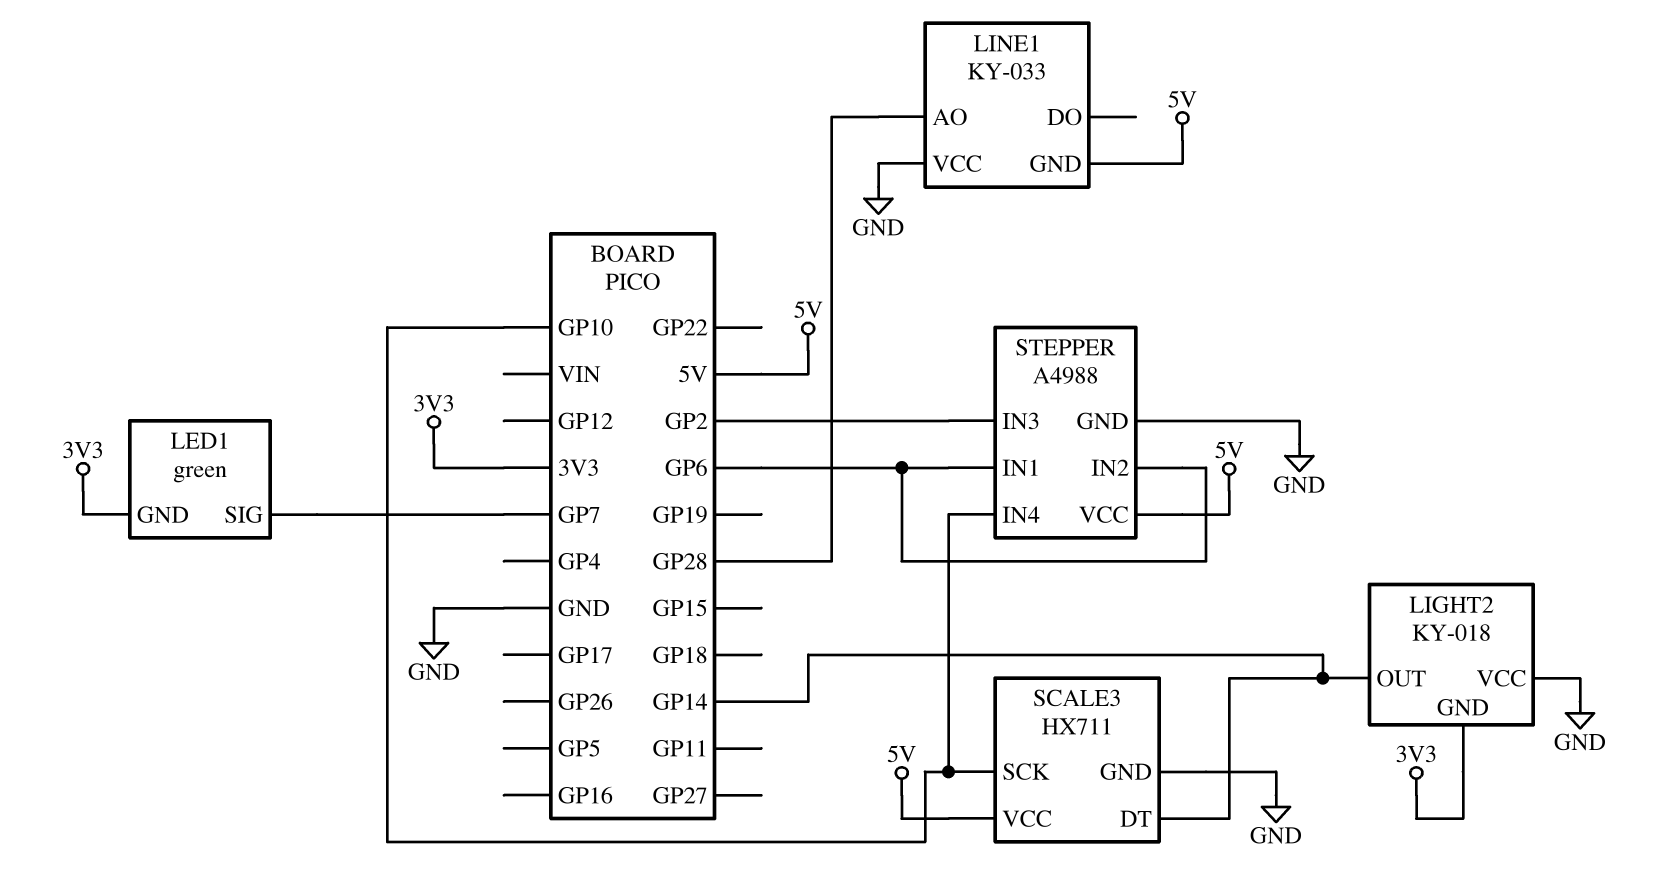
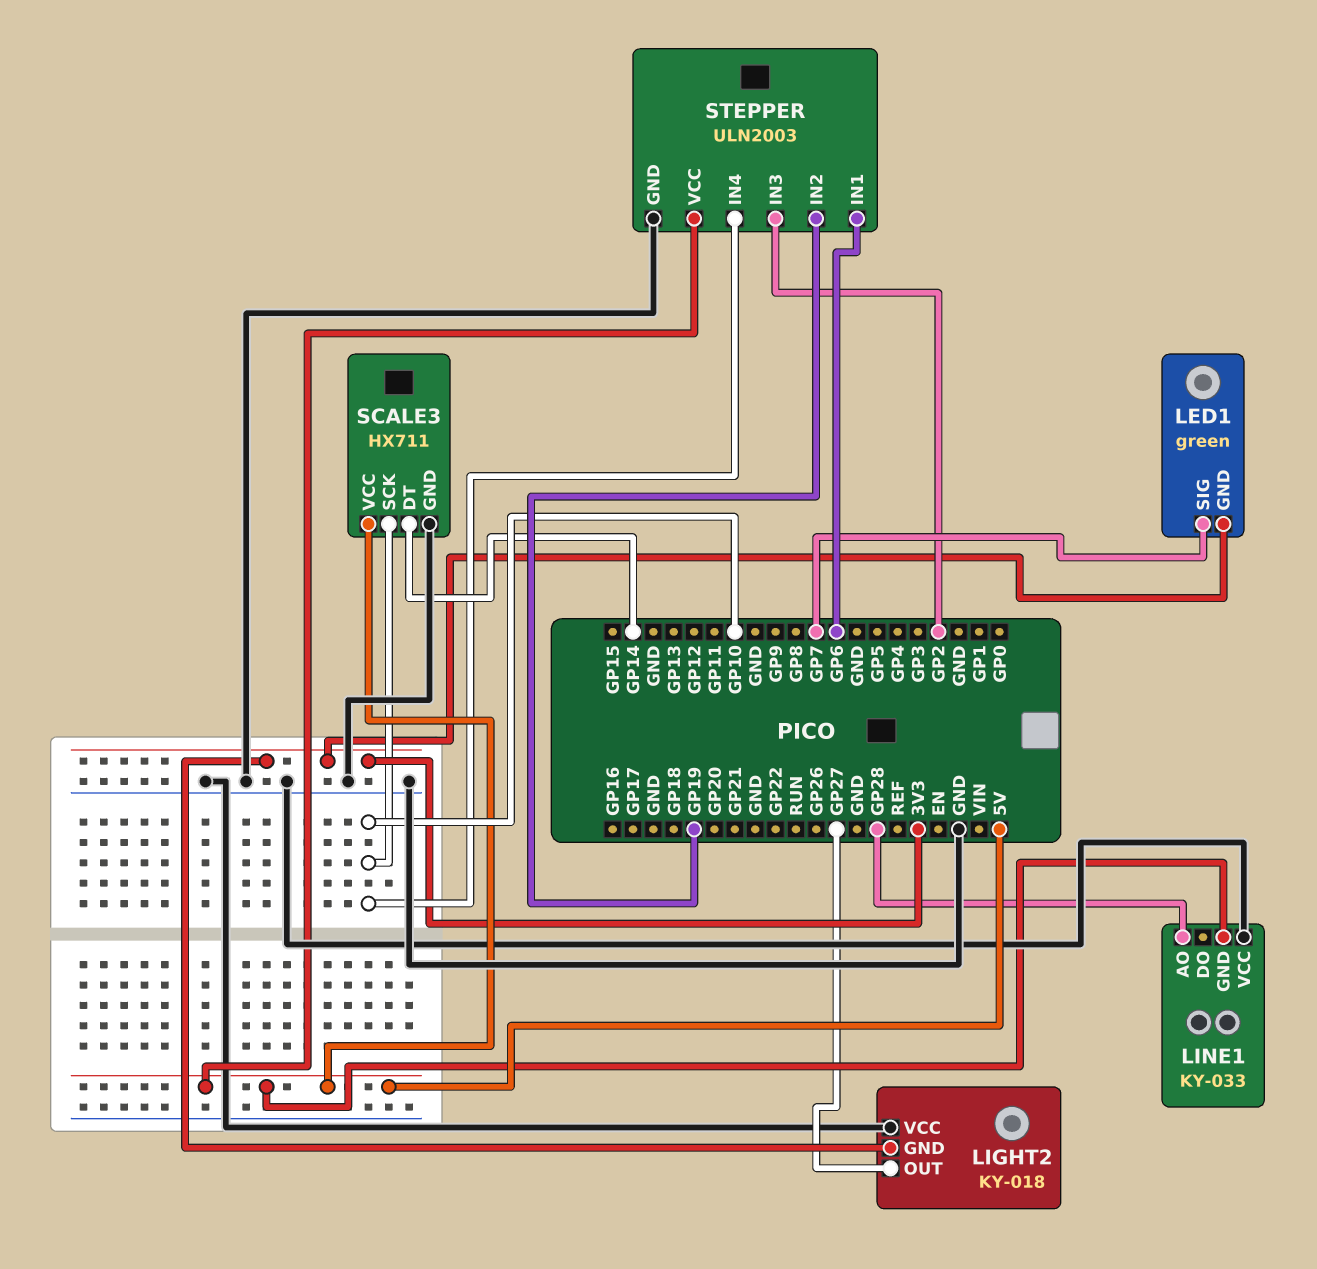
LIGHT2 pin OUT: GP14 -> GP27
STEPPER: A4988 -> ULN2003
STEPPER pin IN2: GP6 -> GP19

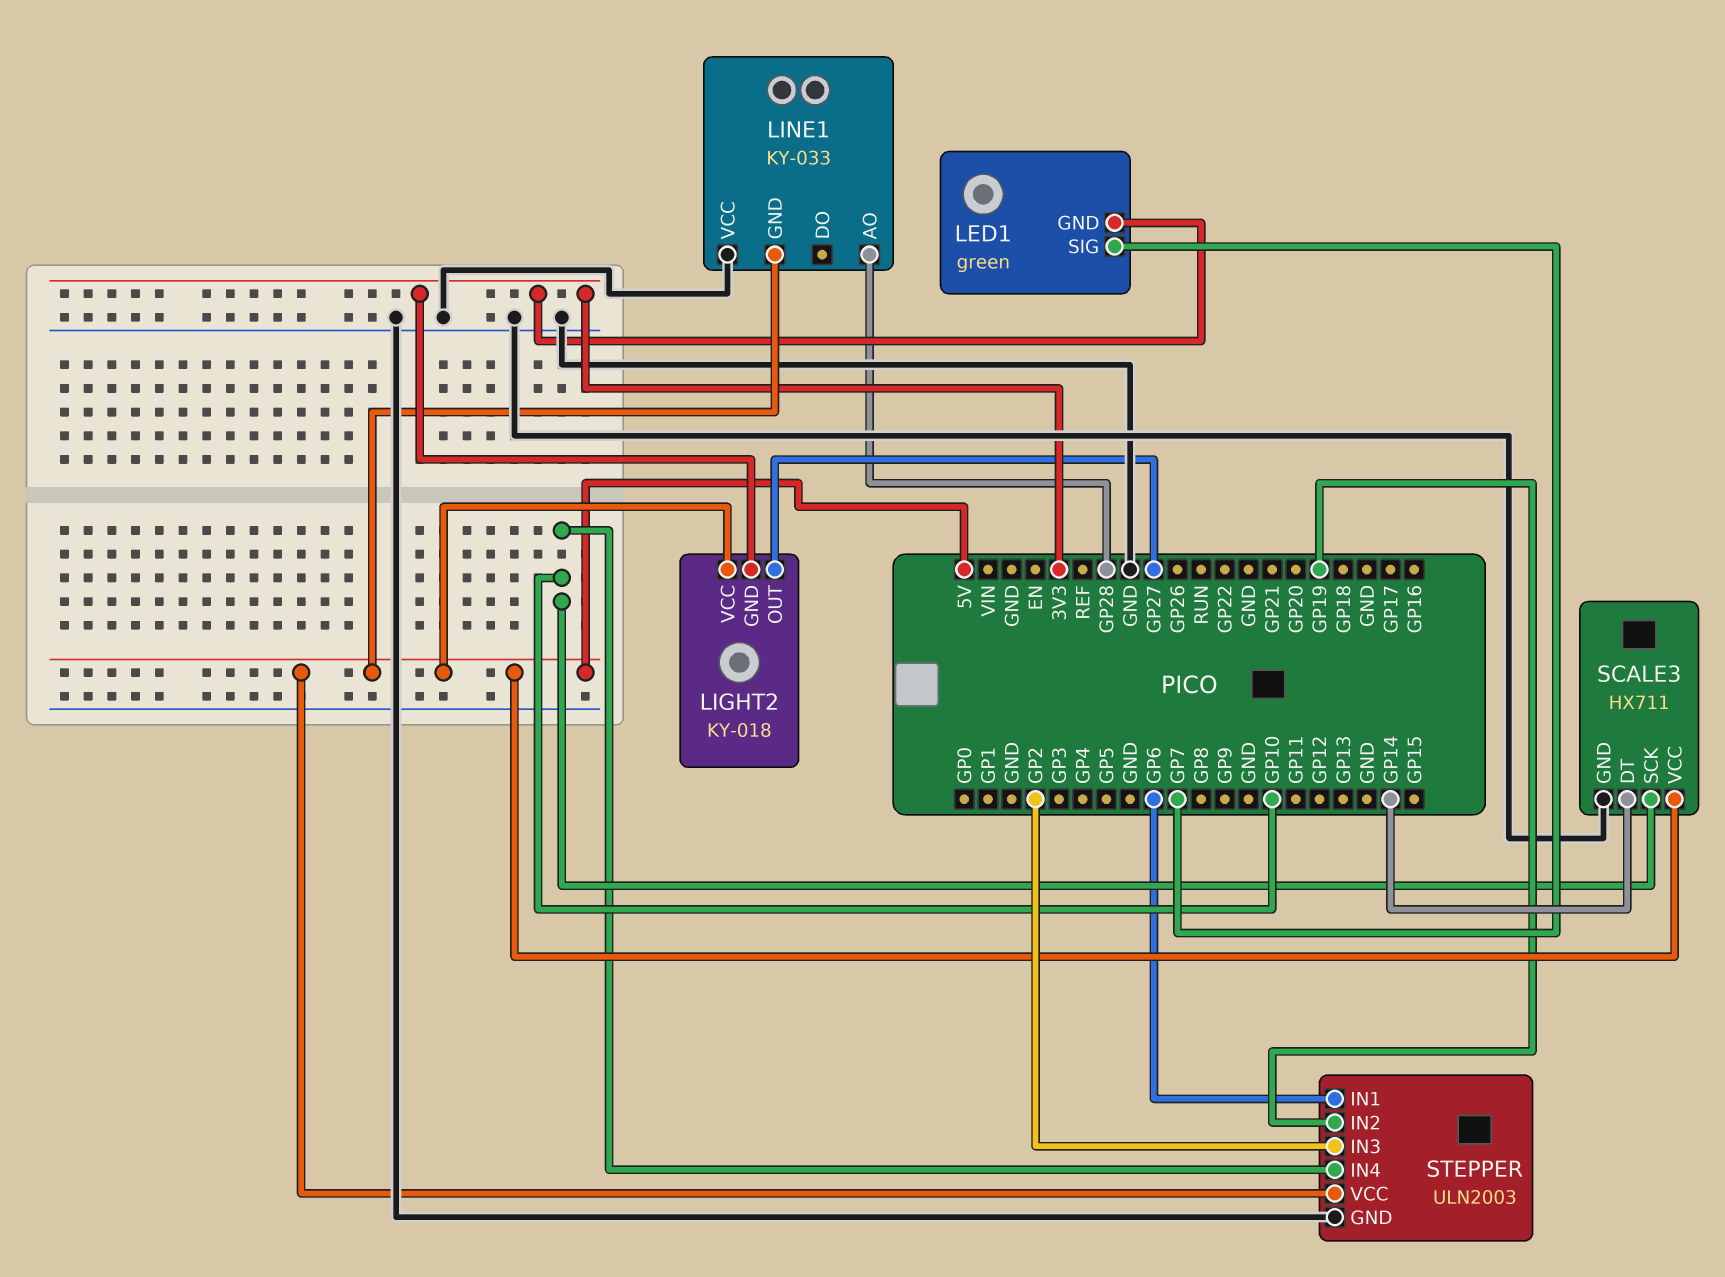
LIGHT2 pin VCC: GND -> 5V

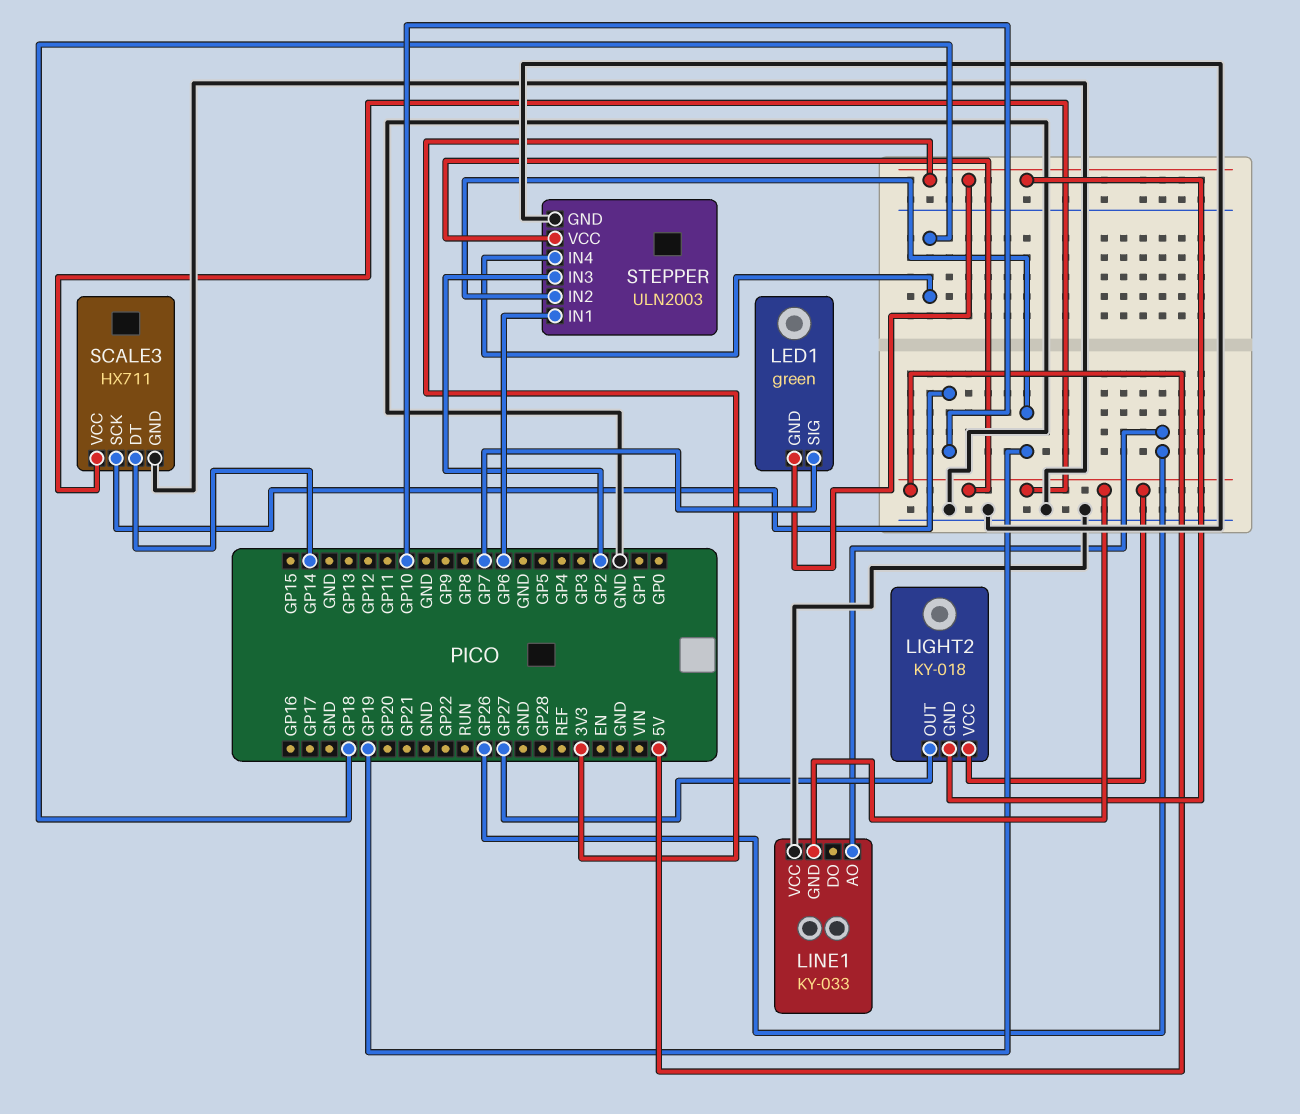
LINE1 pin AO: GP28 -> GP26
STEPPER pin IN4: GP10 -> GP18

